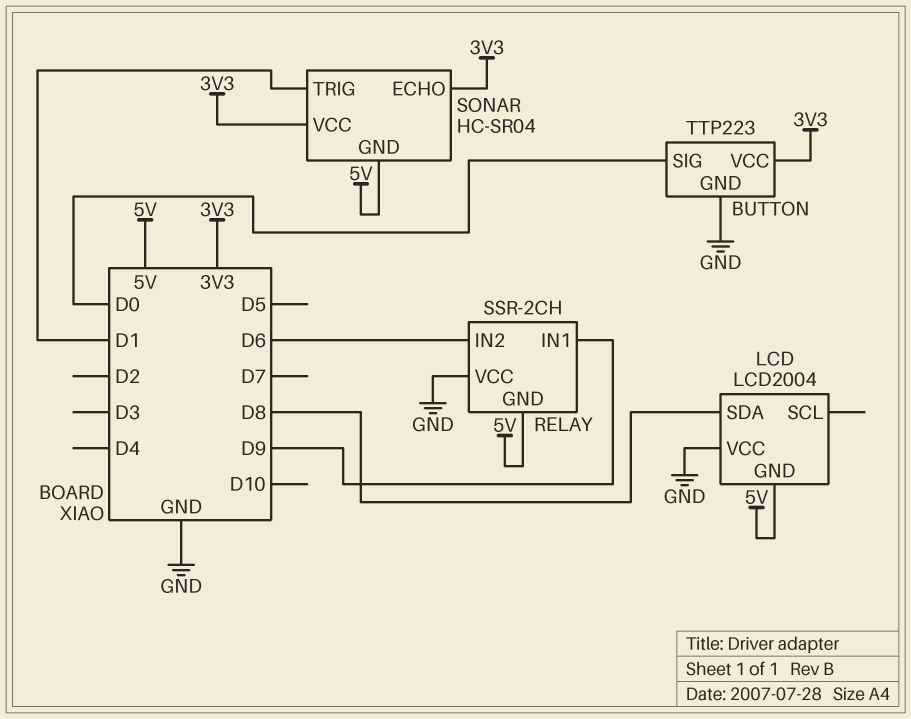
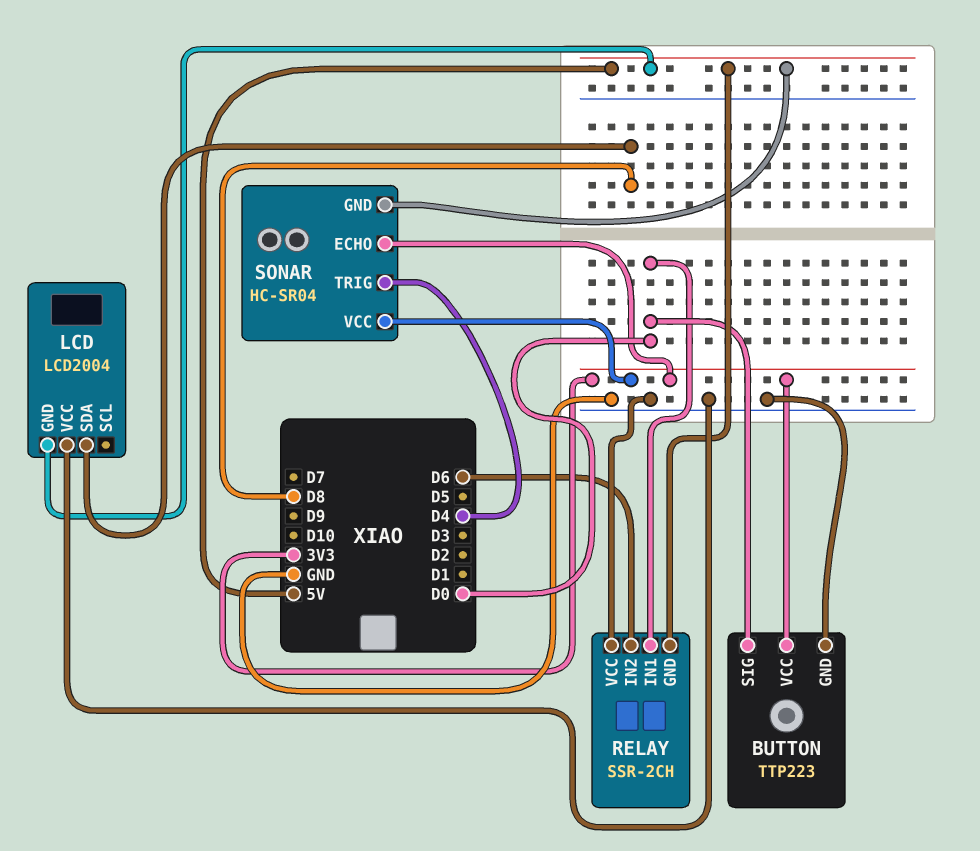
RELAY pin IN1: D9 -> D0
SONAR pin TRIG: D1 -> D4

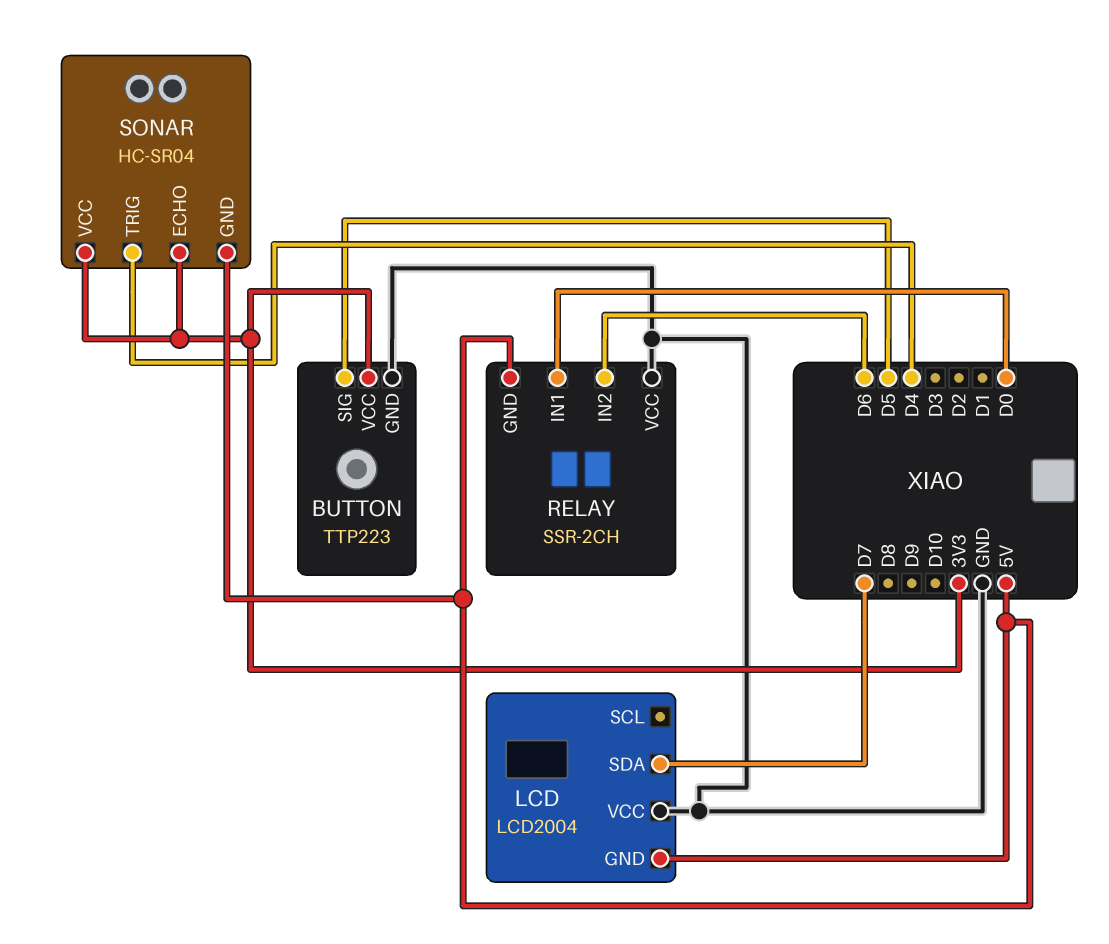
BUTTON pin SIG: D0 -> D5
LCD pin SDA: D8 -> D7

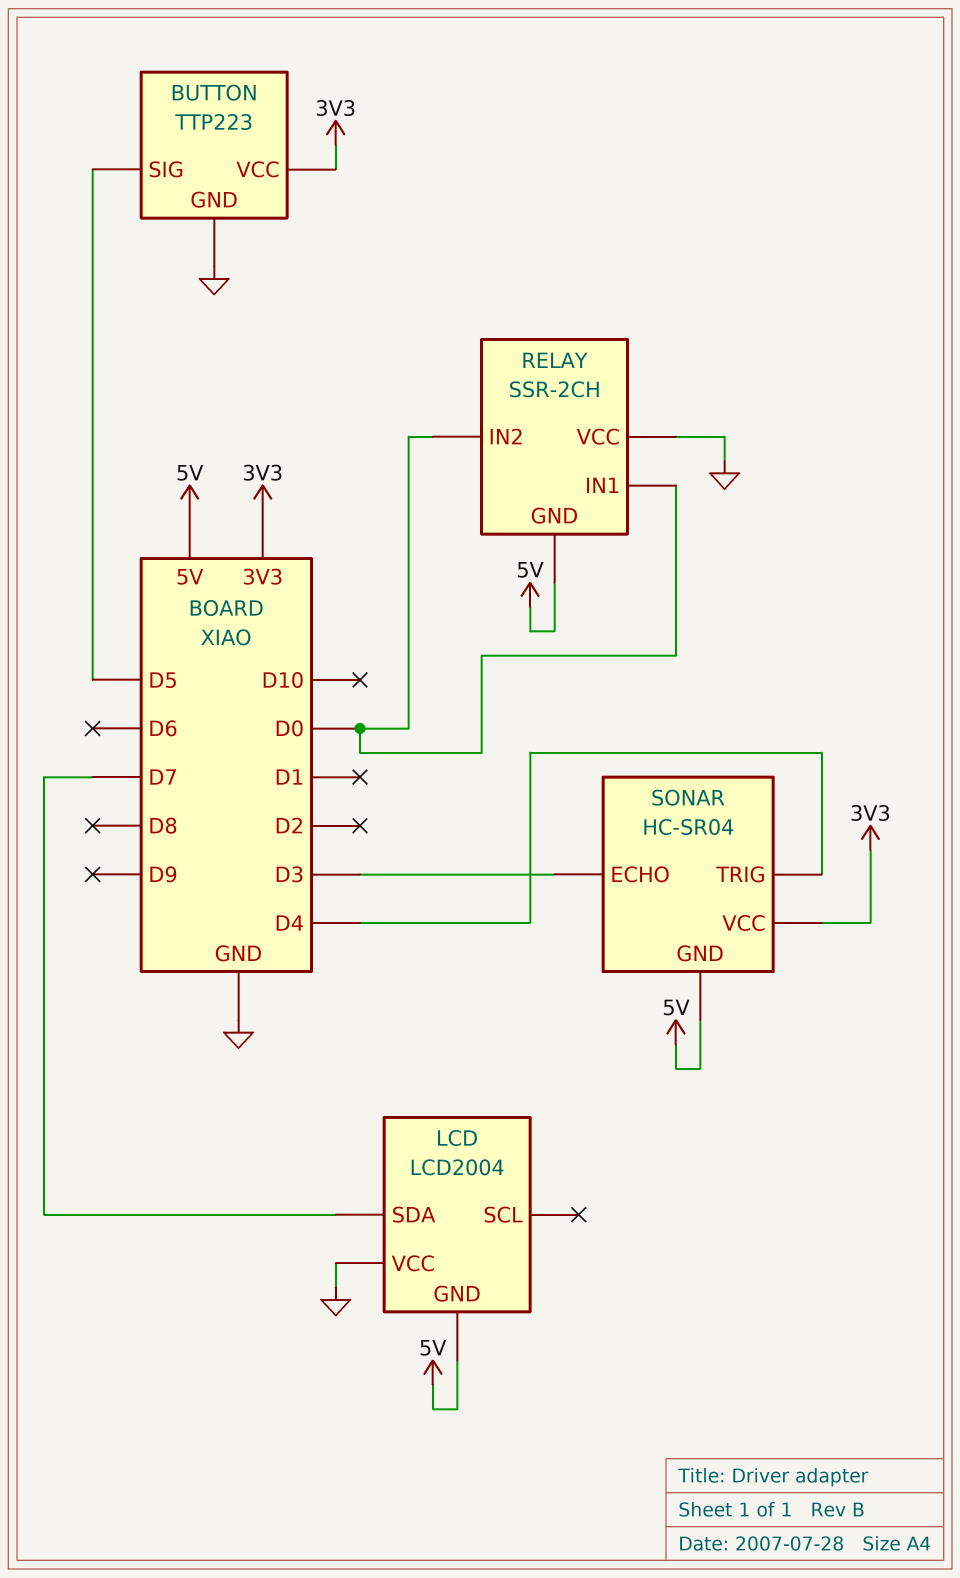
RELAY pin IN2: D6 -> D0
SONAR pin ECHO: 3V3 -> D3

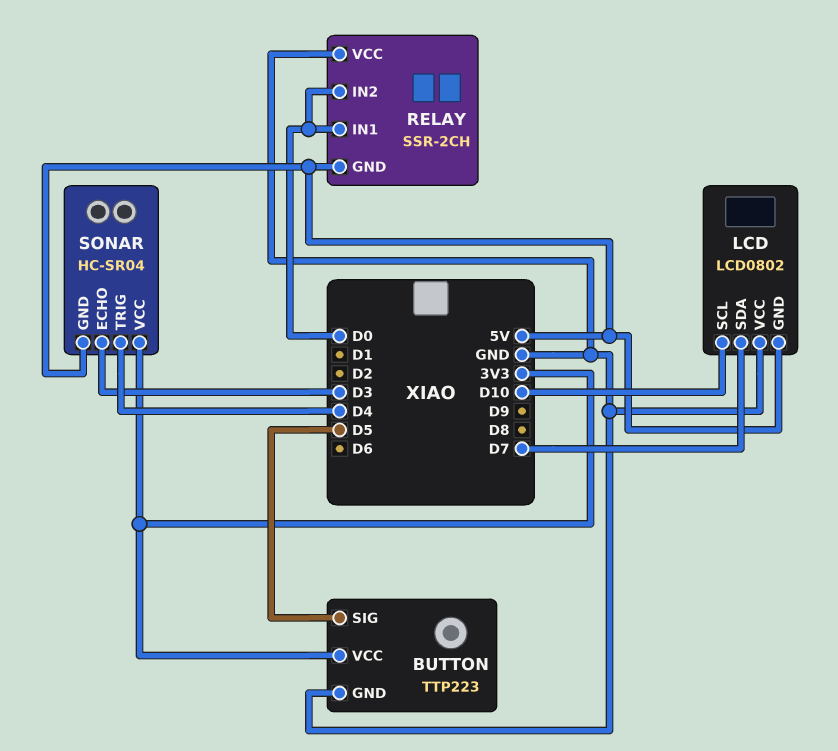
LCD: LCD2004 -> LCD0802
LCD pin SCL: none -> D10

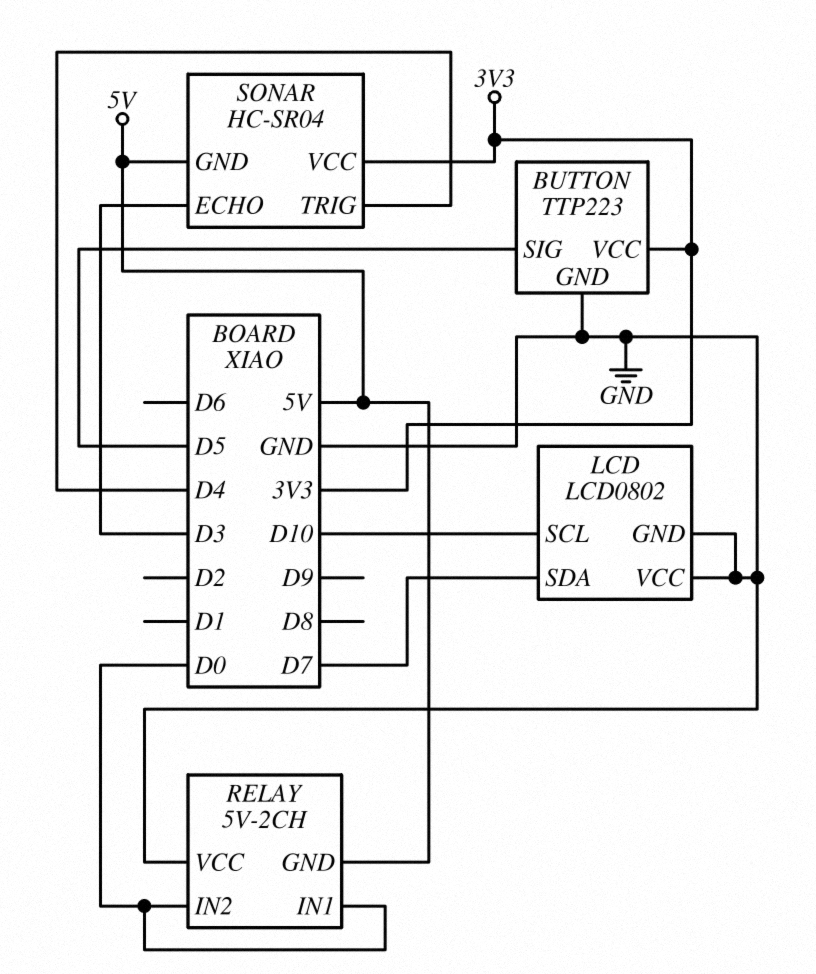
LCD pin GND: 5V -> GND
RELAY: SSR-2CH -> 5V-2CH

